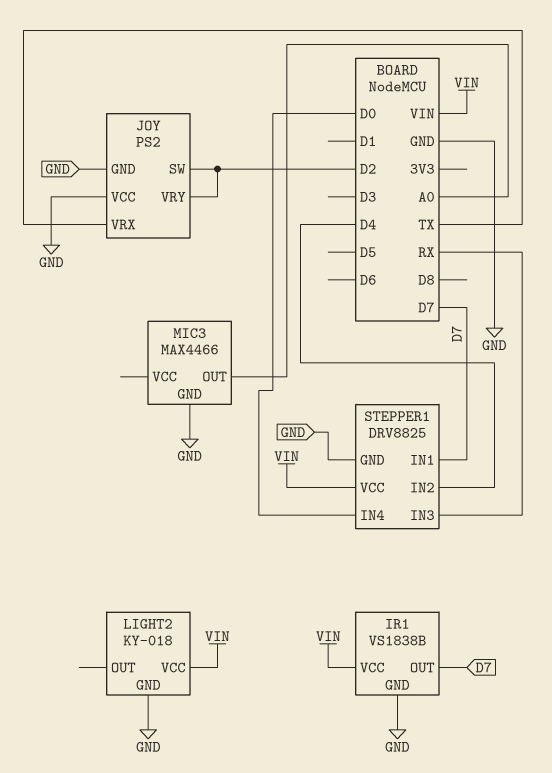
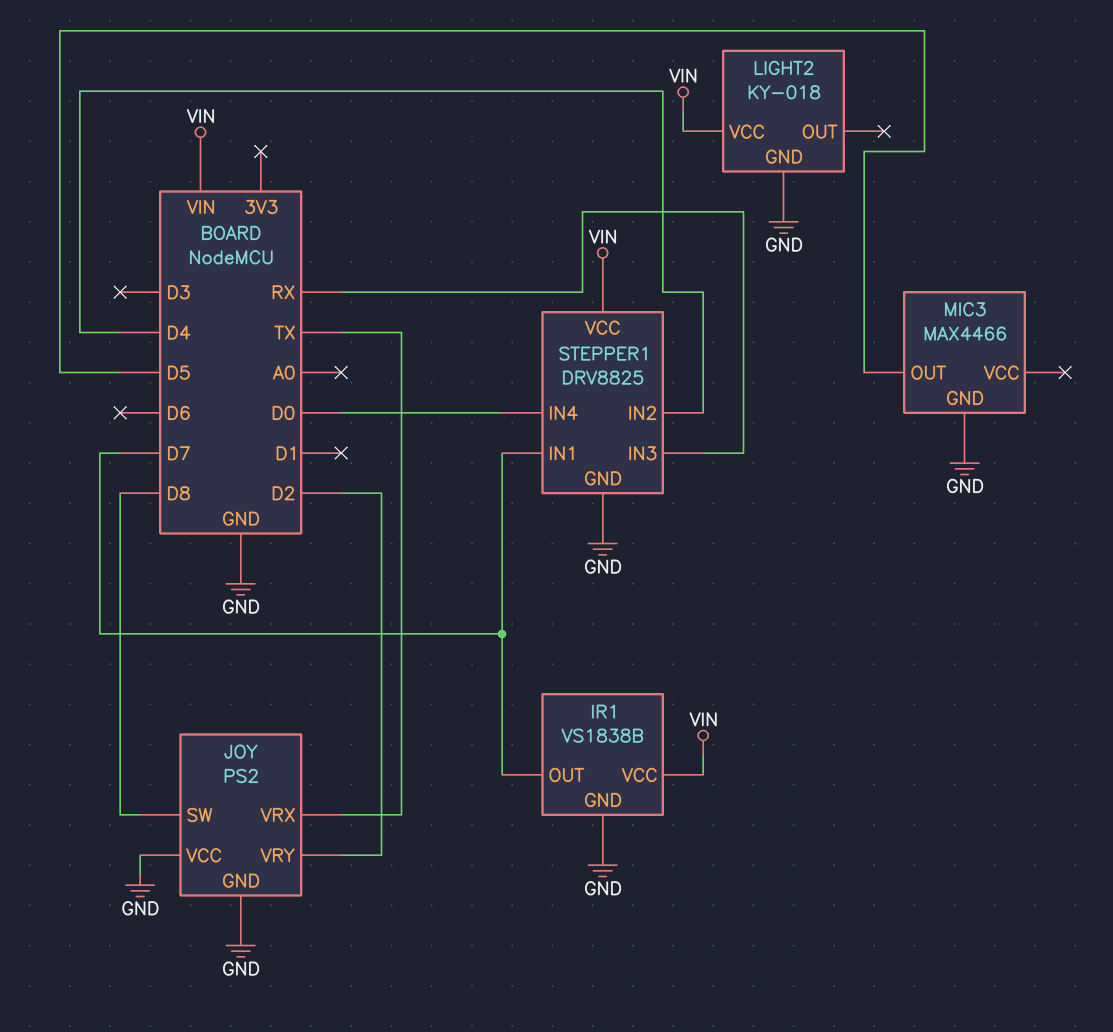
JOY pin SW: D2 -> D8
MIC3 pin OUT: A0 -> D5

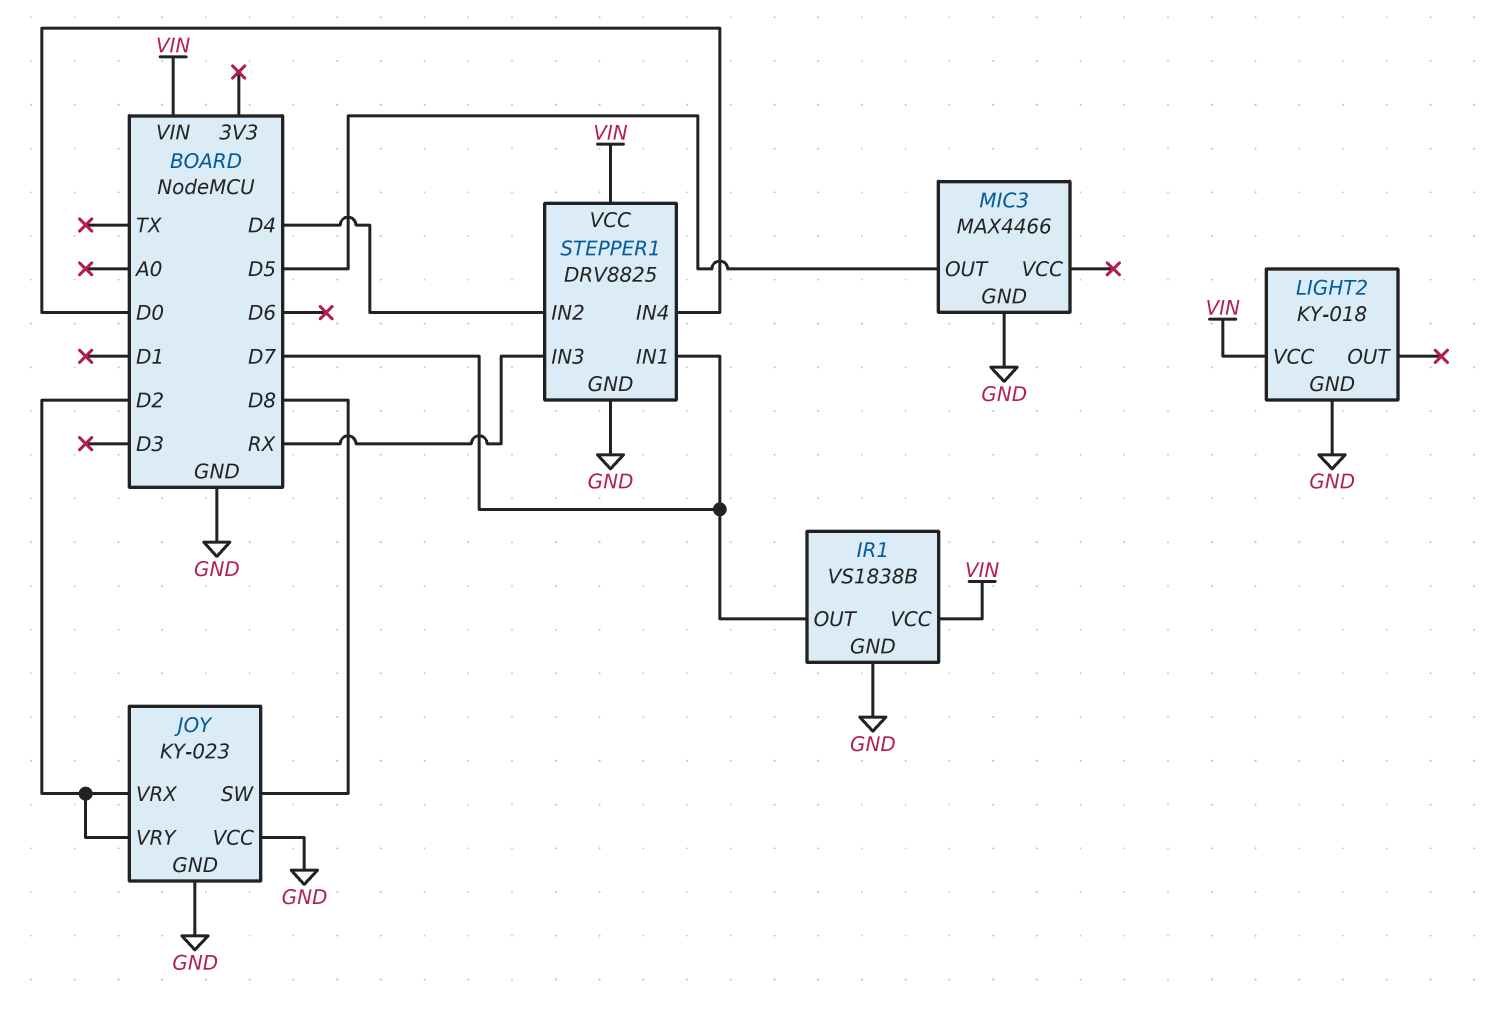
JOY: PS2 -> KY-023
JOY pin VRX: TX -> D2

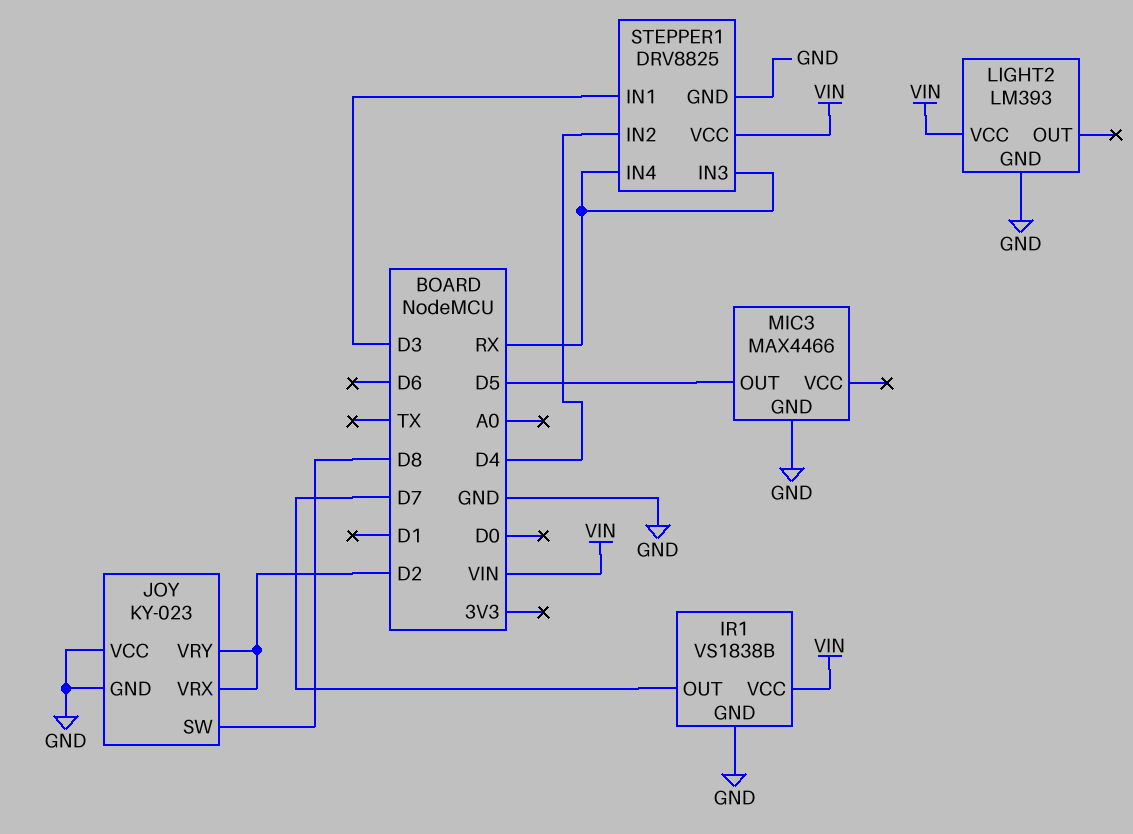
LIGHT2: KY-018 -> LM393
STEPPER1 pin IN1: D7 -> D3
STEPPER1 pin IN4: D0 -> RX

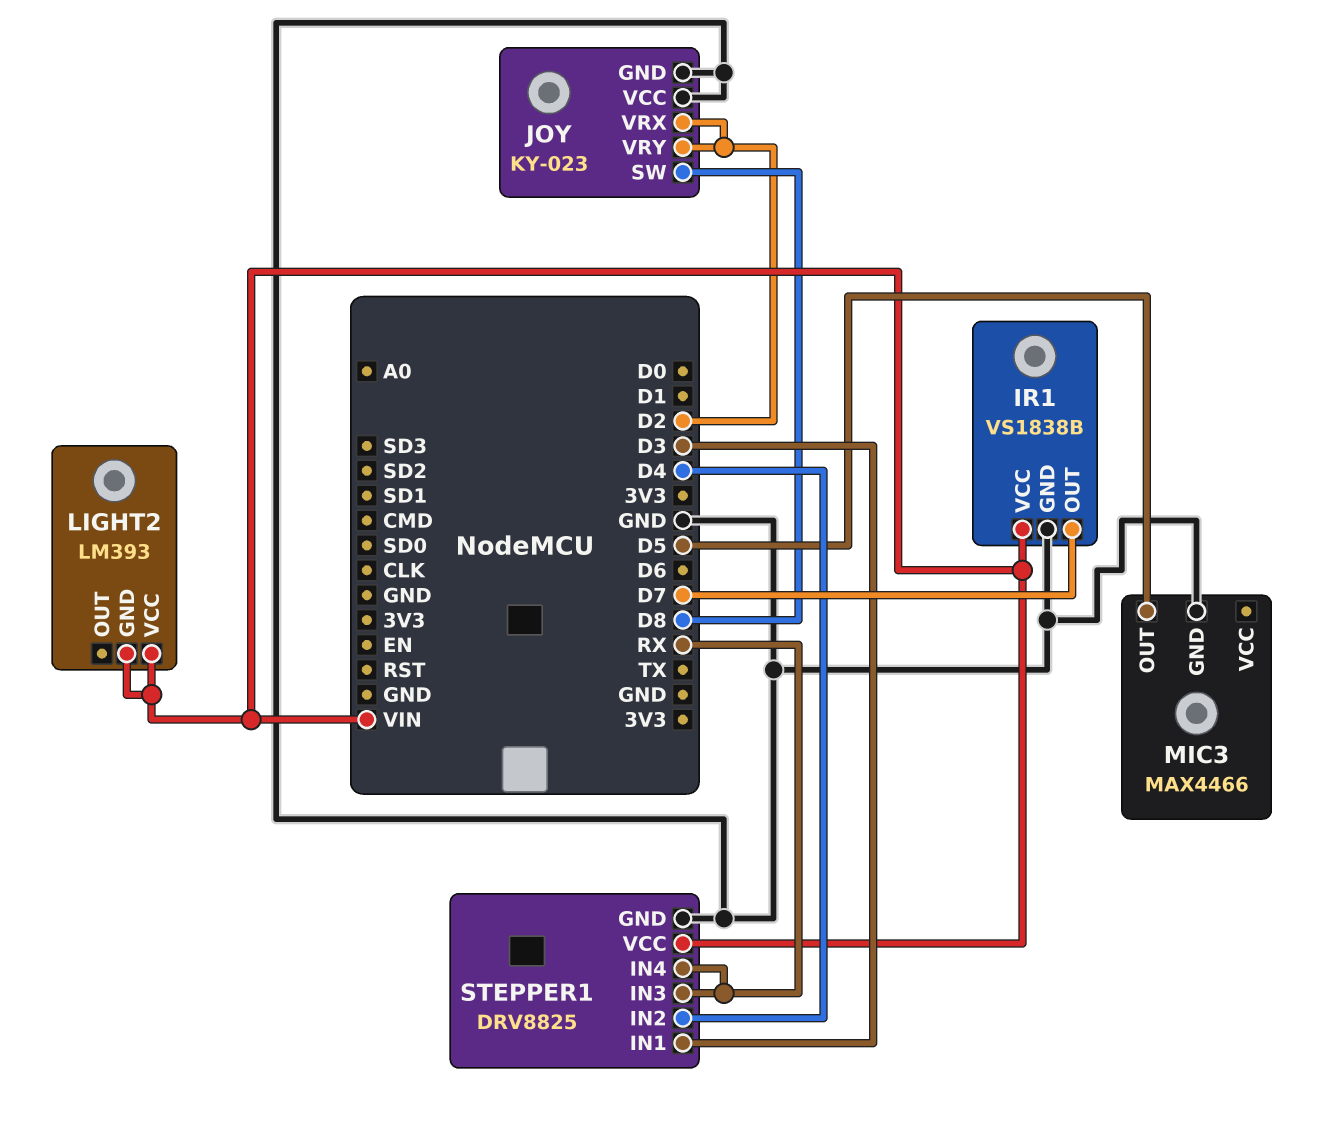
LIGHT2 pin GND: GND -> VIN

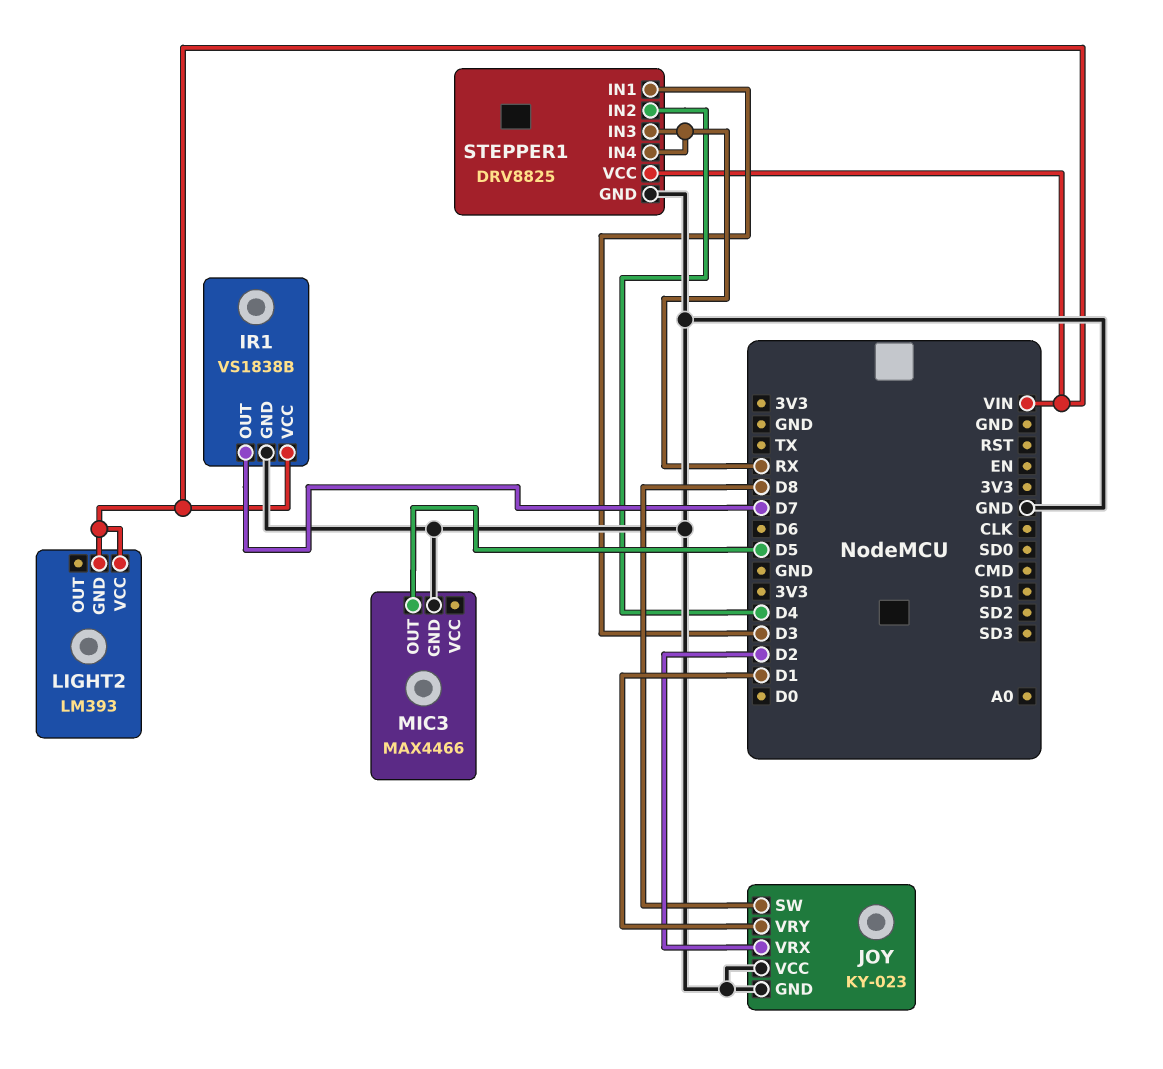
JOY pin VRY: D2 -> D1

